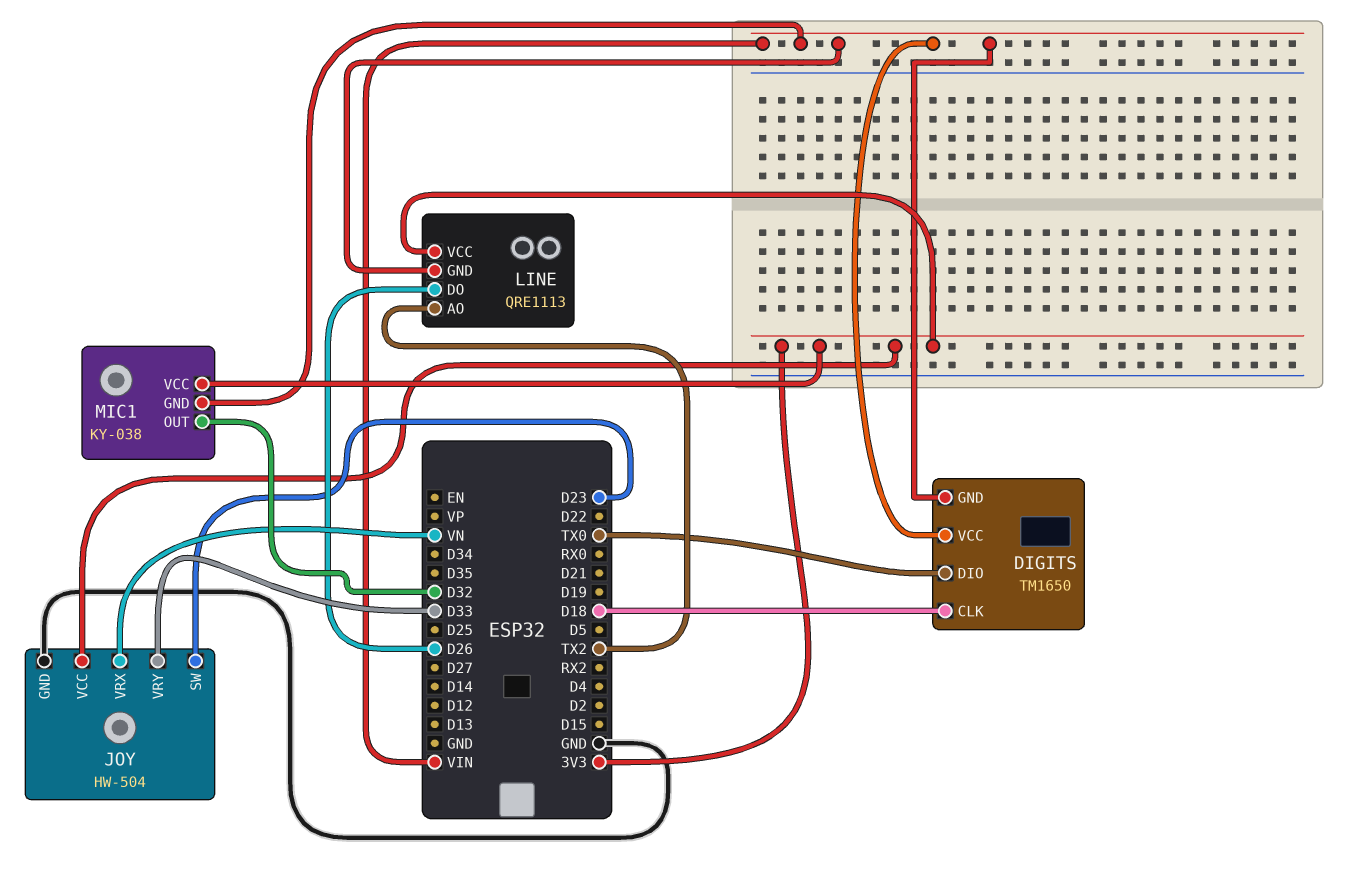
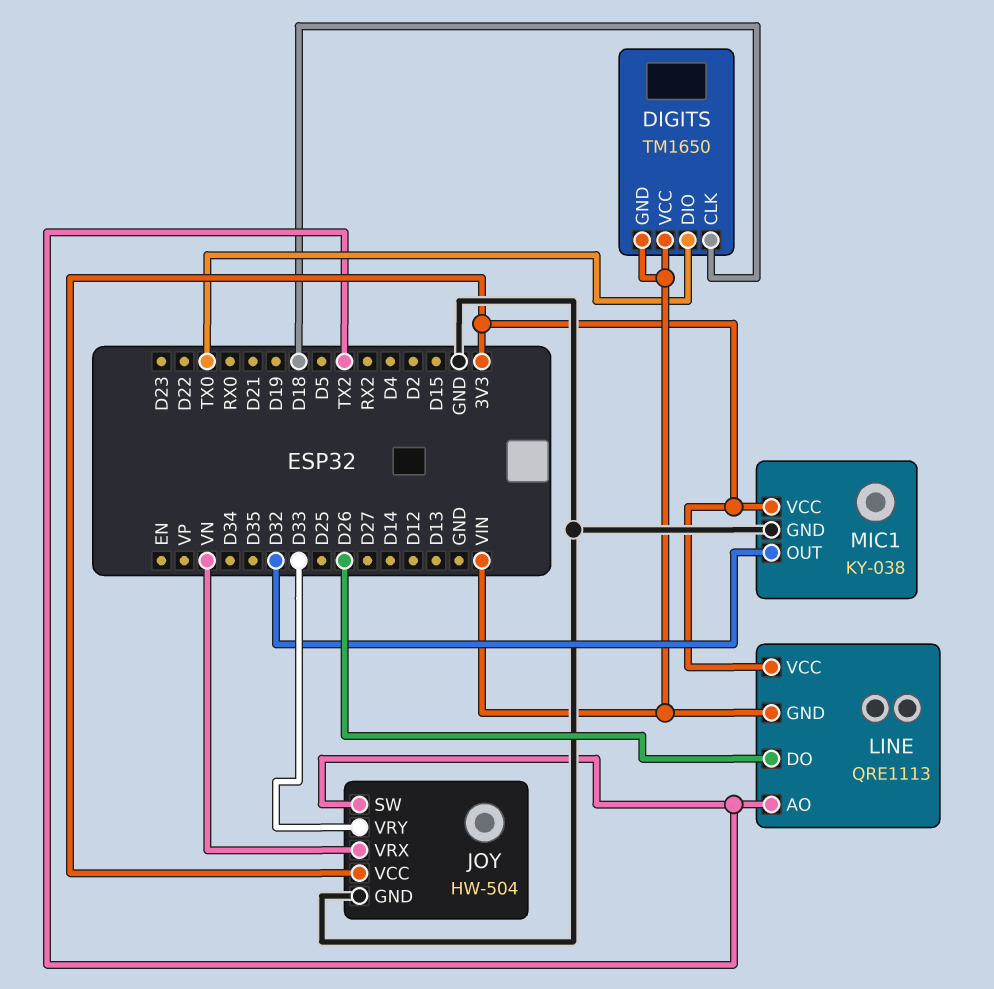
JOY pin SW: D23 -> TX2
MIC1 pin GND: VIN -> GND

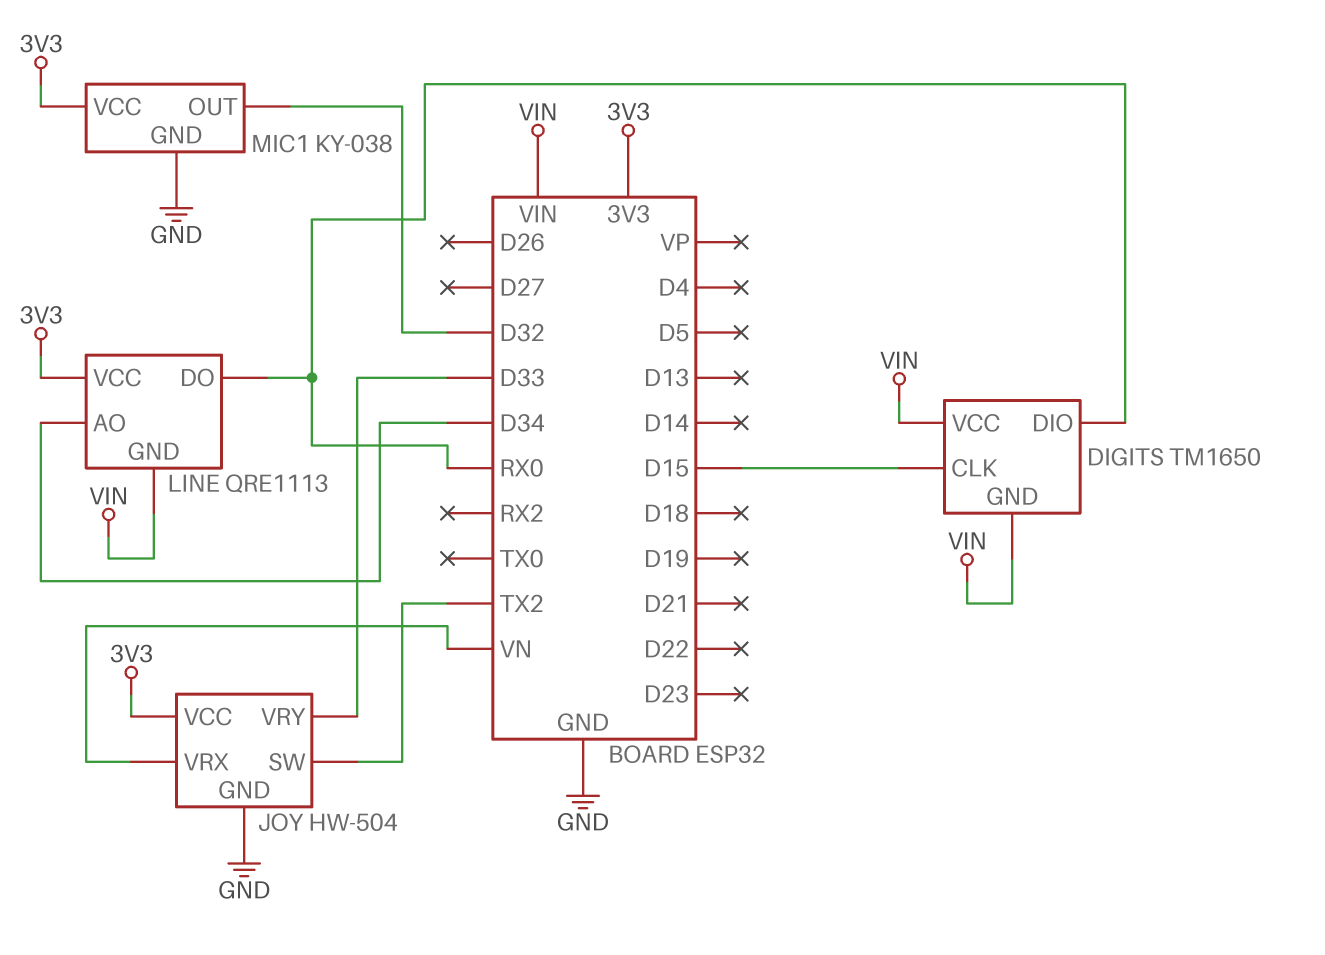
DIGITS pin CLK: D18 -> D15
DIGITS pin DIO: TX0 -> RX0
LINE pin AO: TX2 -> D34
LINE pin DO: D26 -> RX0

